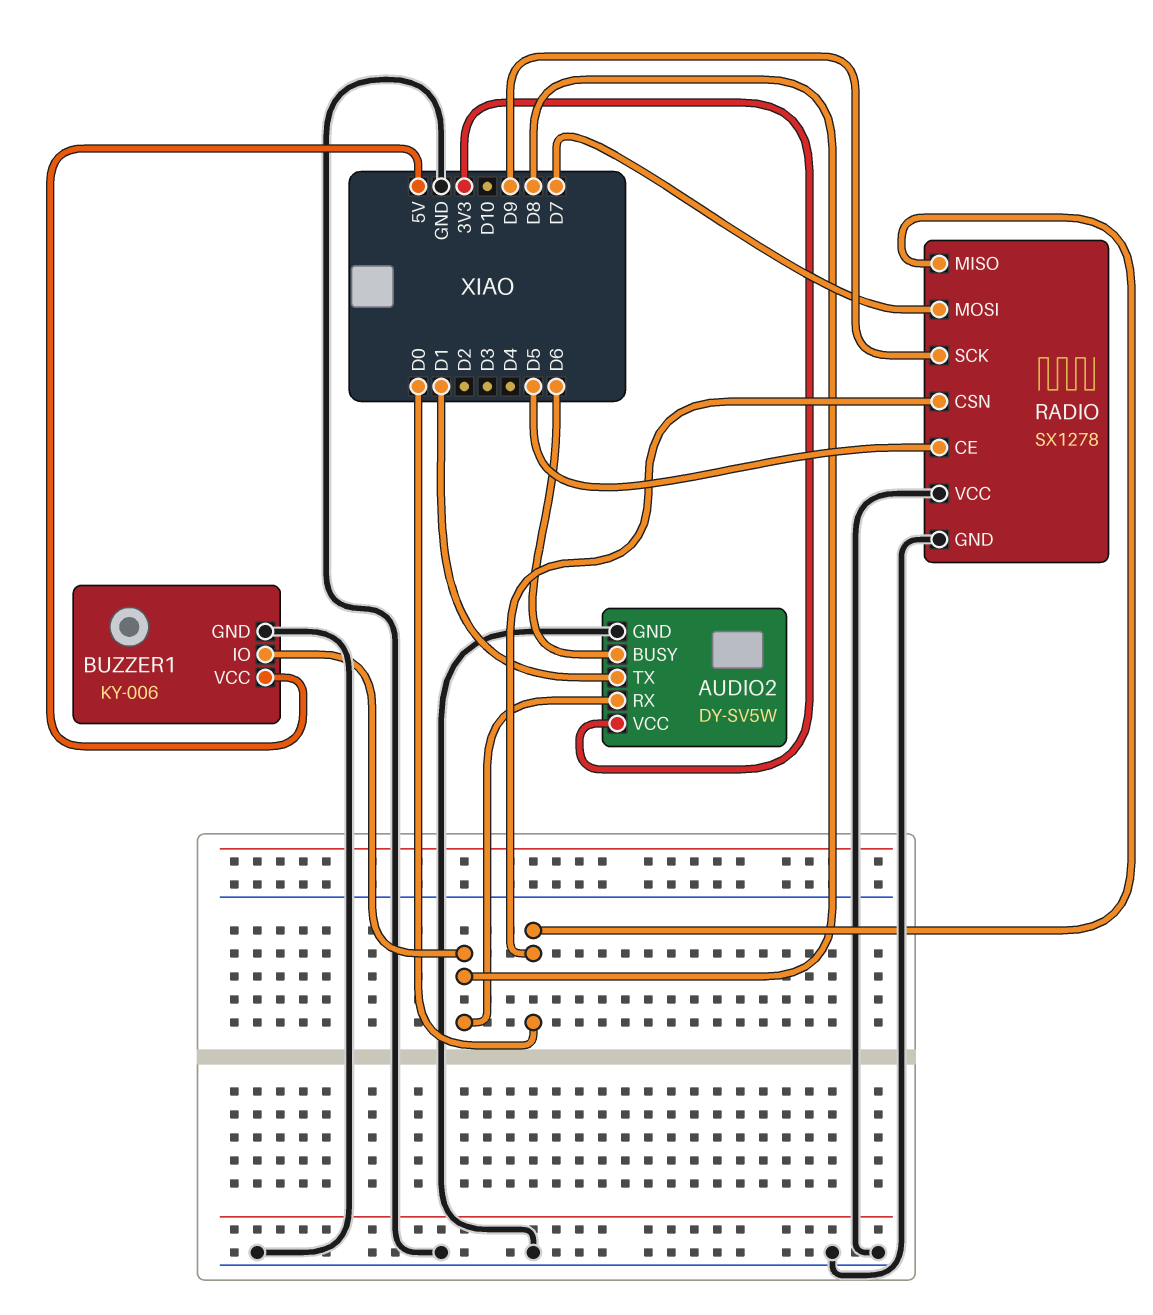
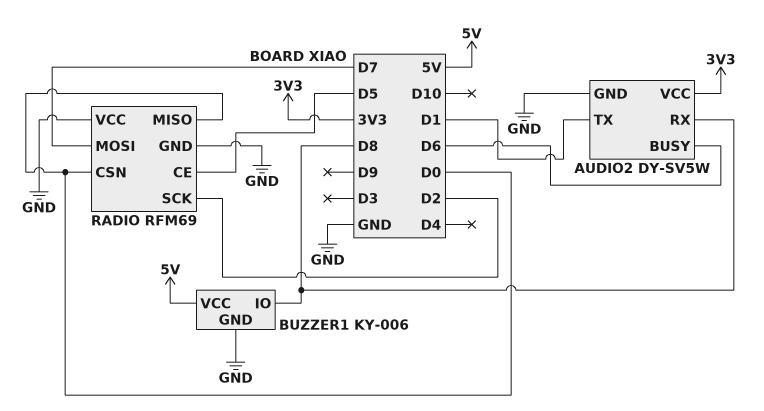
RADIO: SX1278 -> RFM69
RADIO pin SCK: D9 -> D2

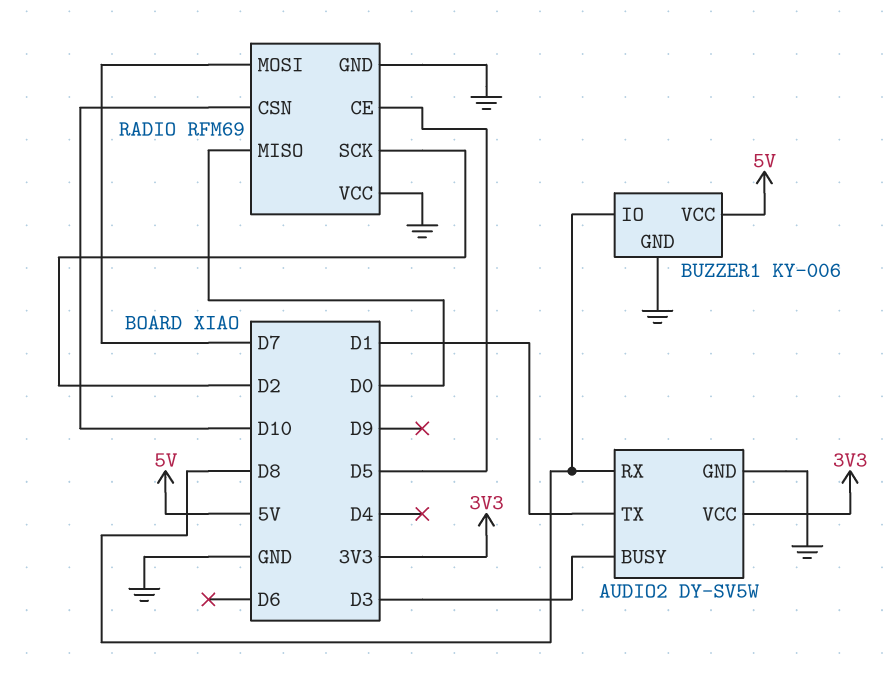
AUDIO2 pin BUSY: D6 -> D3
RADIO pin CSN: D0 -> D10

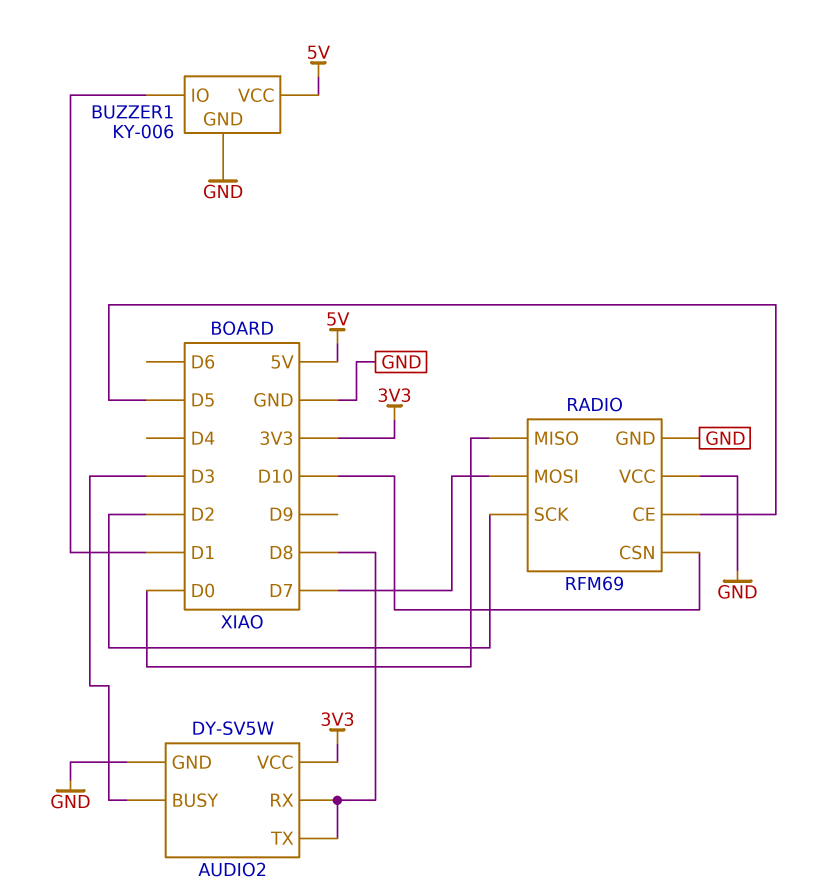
AUDIO2 pin TX: D1 -> D8
BUZZER1 pin IO: D8 -> D1

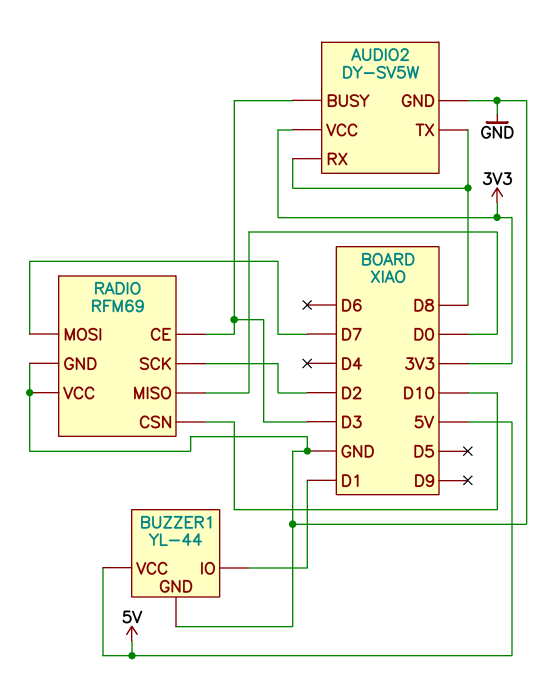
BUZZER1: KY-006 -> YL-44
RADIO pin CE: D5 -> D3

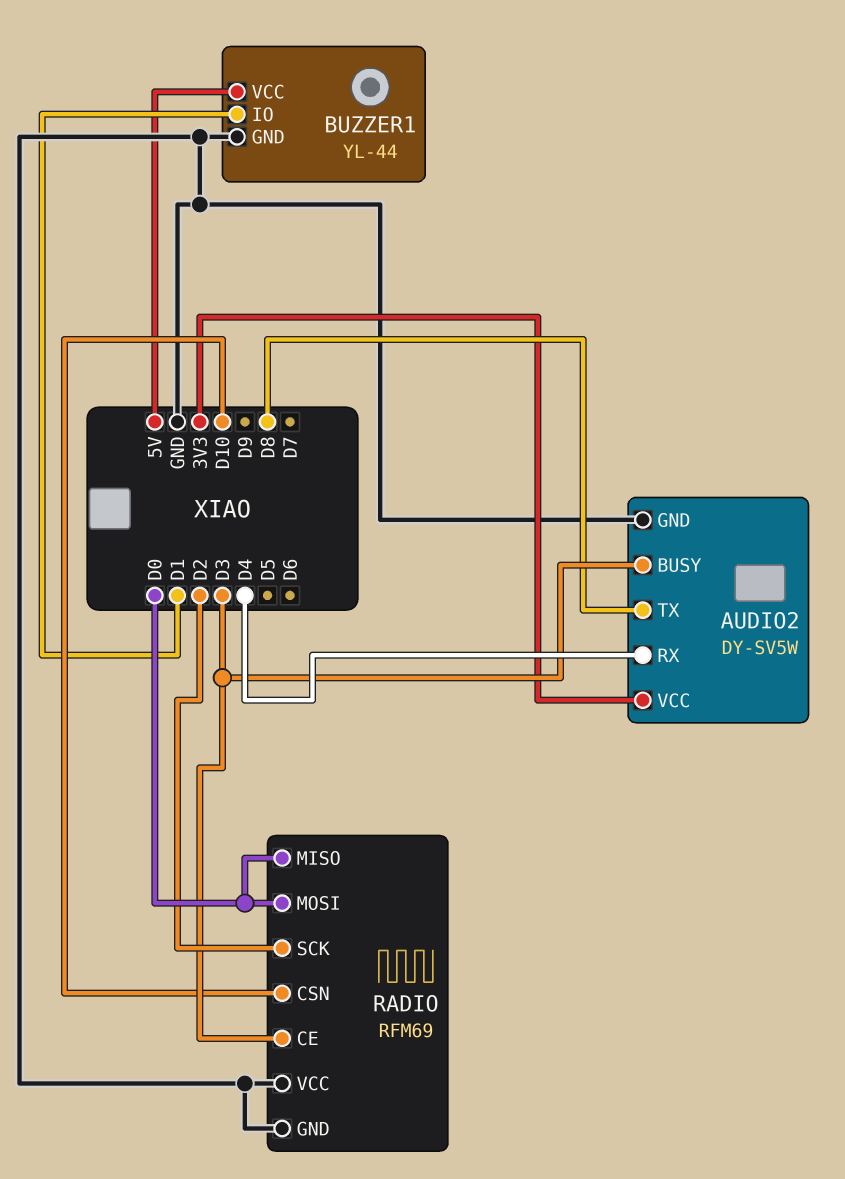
AUDIO2 pin RX: D8 -> D4
RADIO pin MOSI: D7 -> D0

